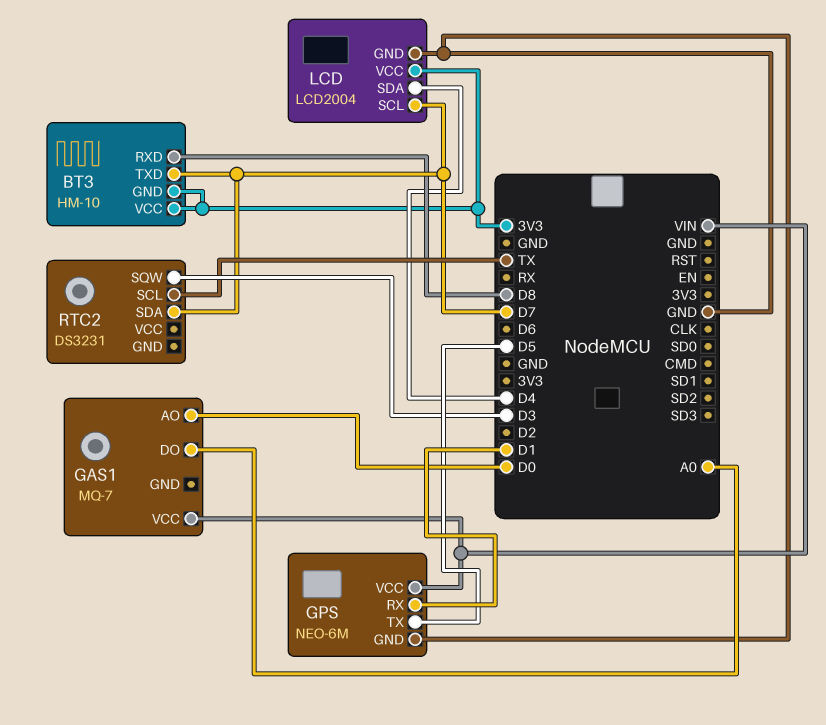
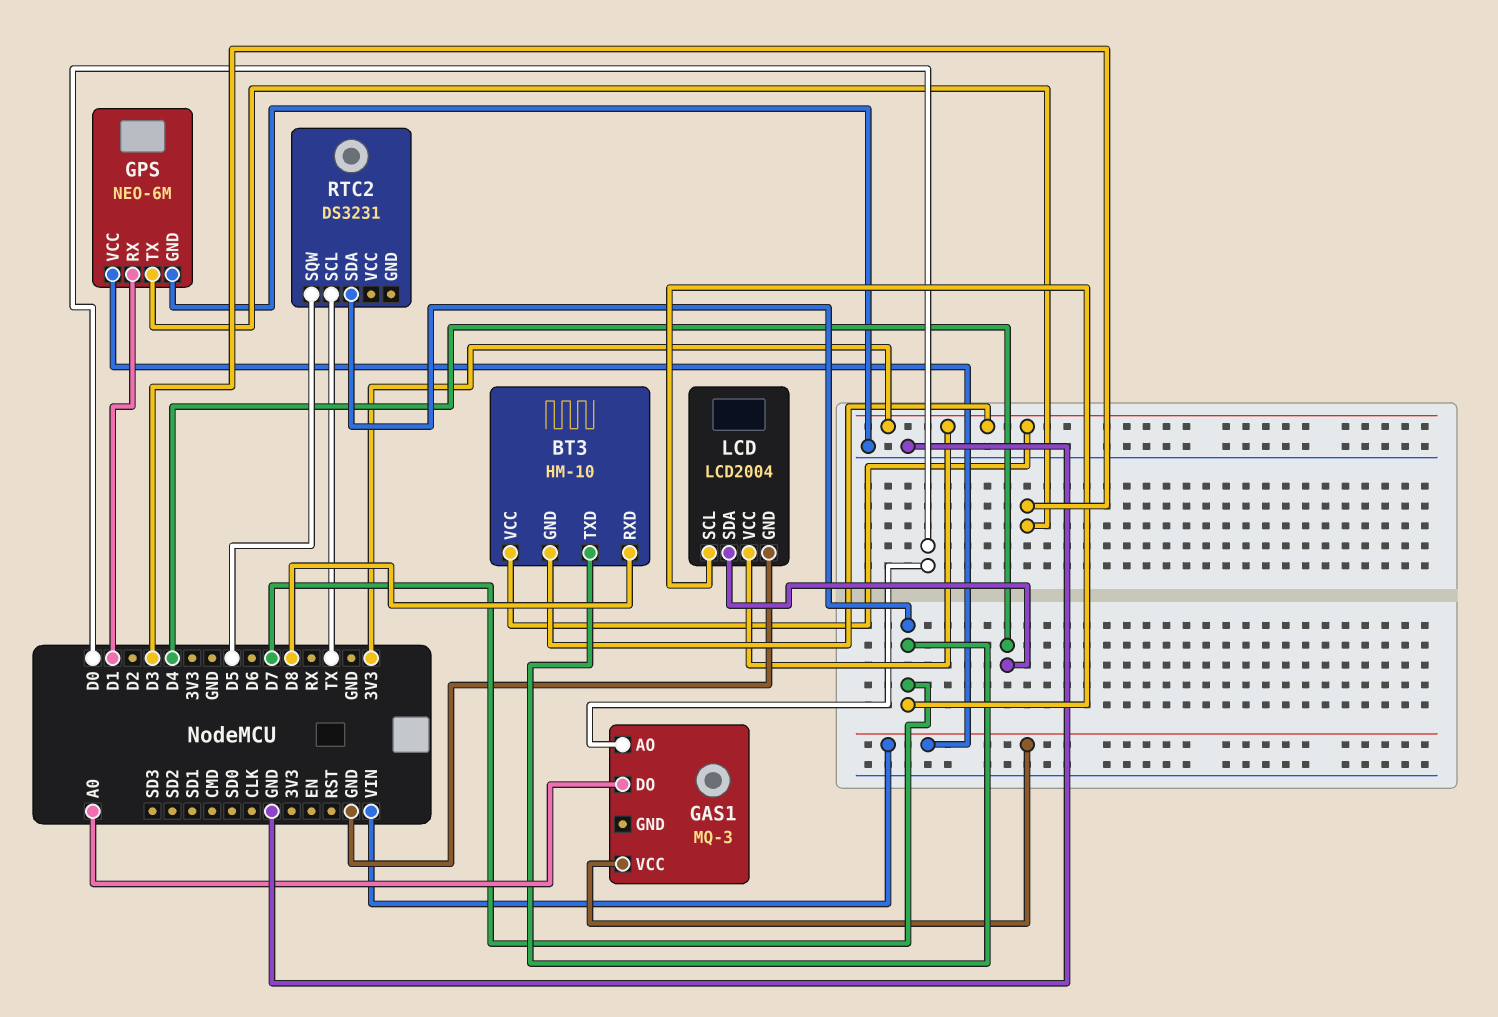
GAS1: MQ-7 -> MQ-3
GPS pin TX: D5 -> D3
RTC2 pin SQW: D3 -> D5

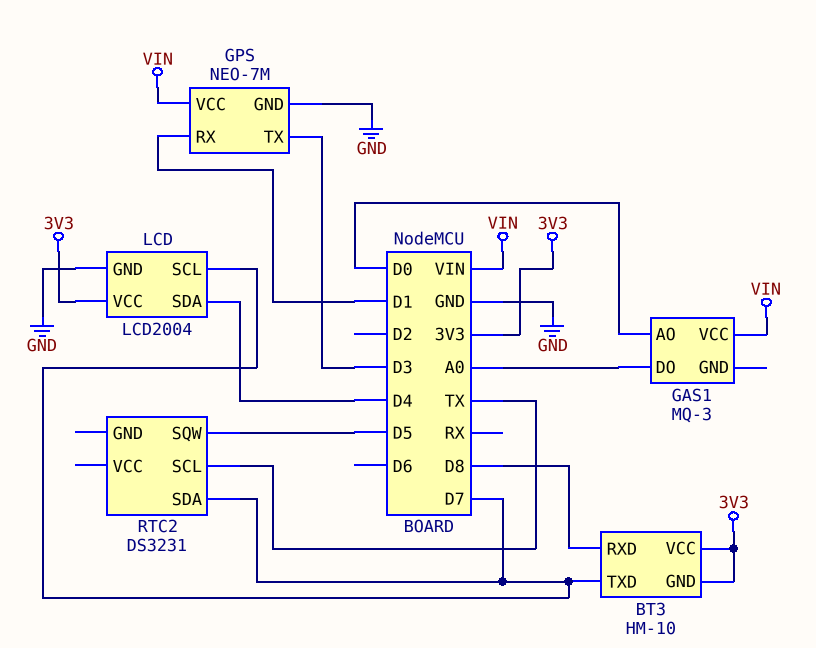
GPS: NEO-6M -> NEO-7M

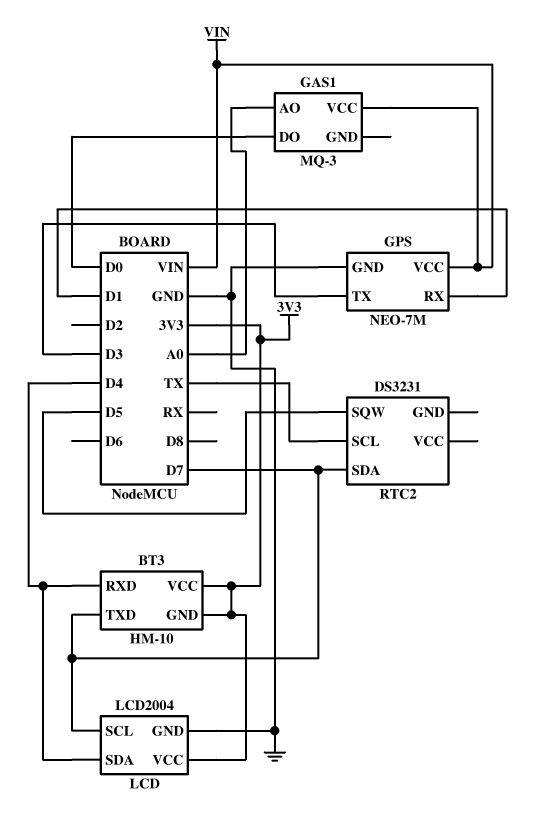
BT3 pin RXD: D8 -> D4
GAS1 pin AO: D0 -> A0
GAS1 pin DO: A0 -> D0

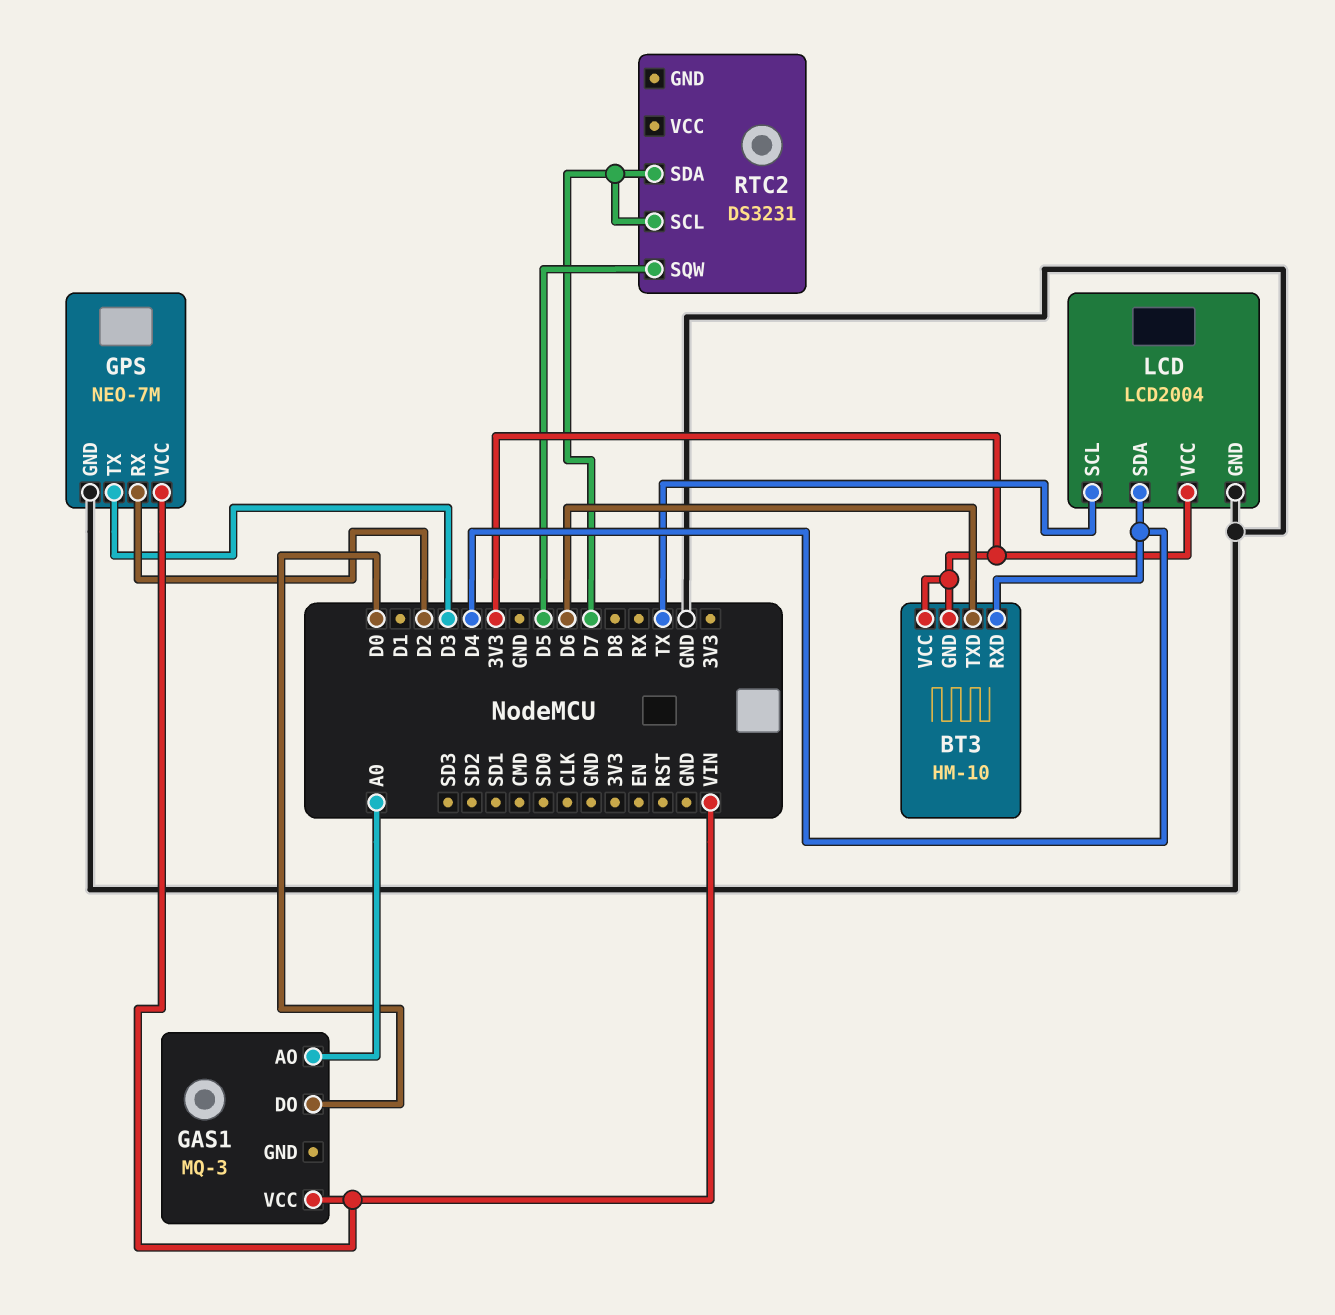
BT3 pin TXD: D7 -> D6
GPS pin RX: D1 -> D2
LCD pin SCL: D7 -> TX
RTC2 pin SCL: TX -> D7

